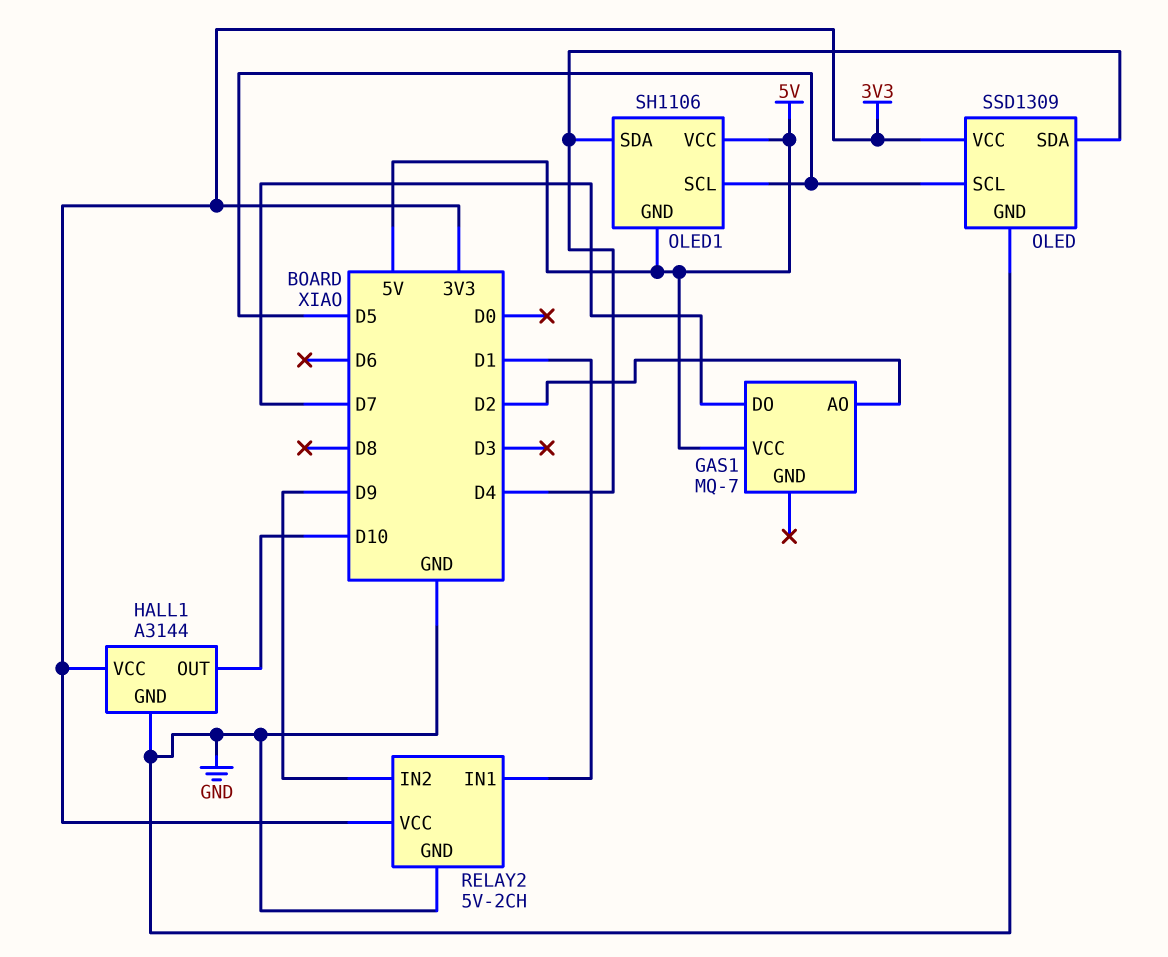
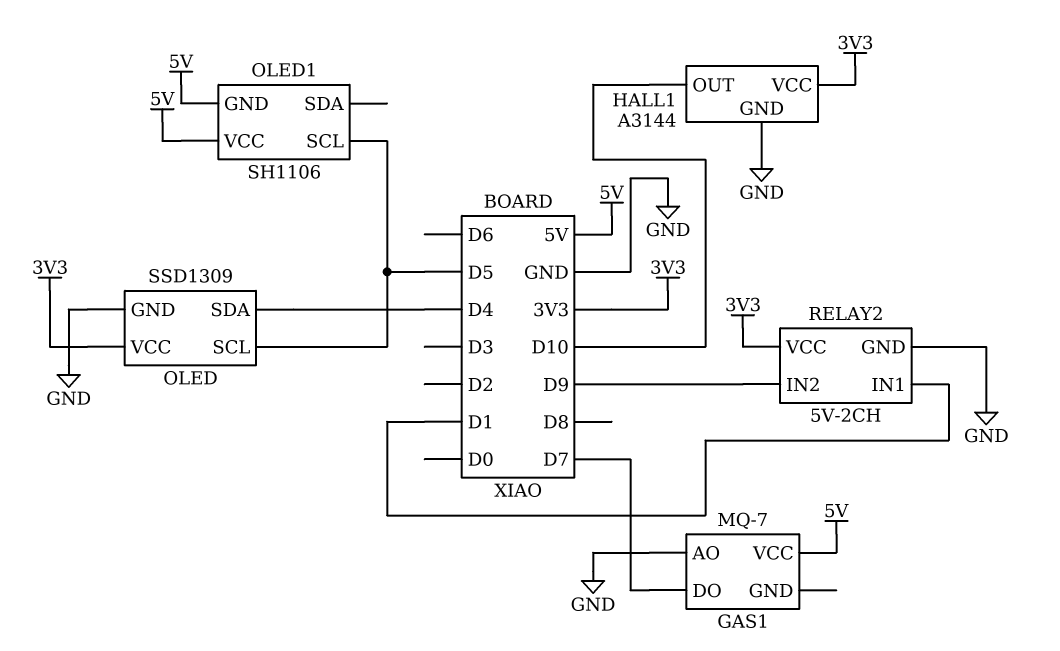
GAS1 pin AO: D2 -> GND
OLED1 pin SDA: D4 -> none

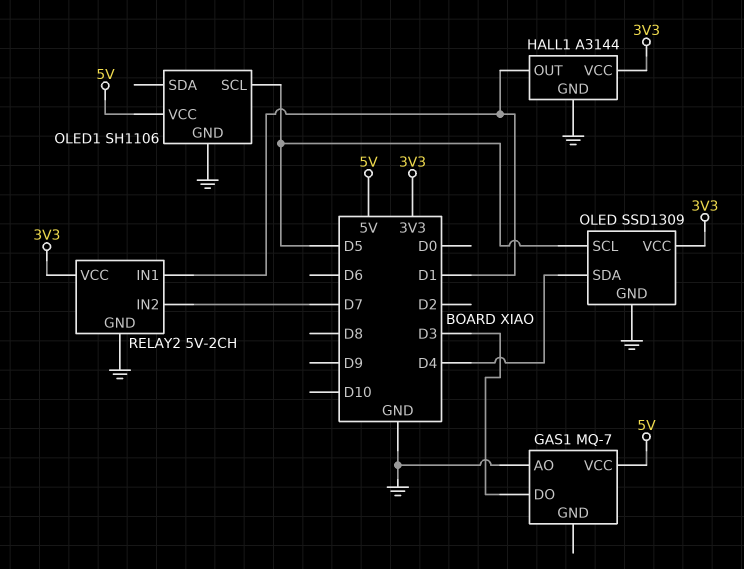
GAS1 pin DO: D7 -> D3
HALL1 pin OUT: D10 -> D1
OLED1 pin GND: 5V -> GND
RELAY2 pin IN2: D9 -> D7

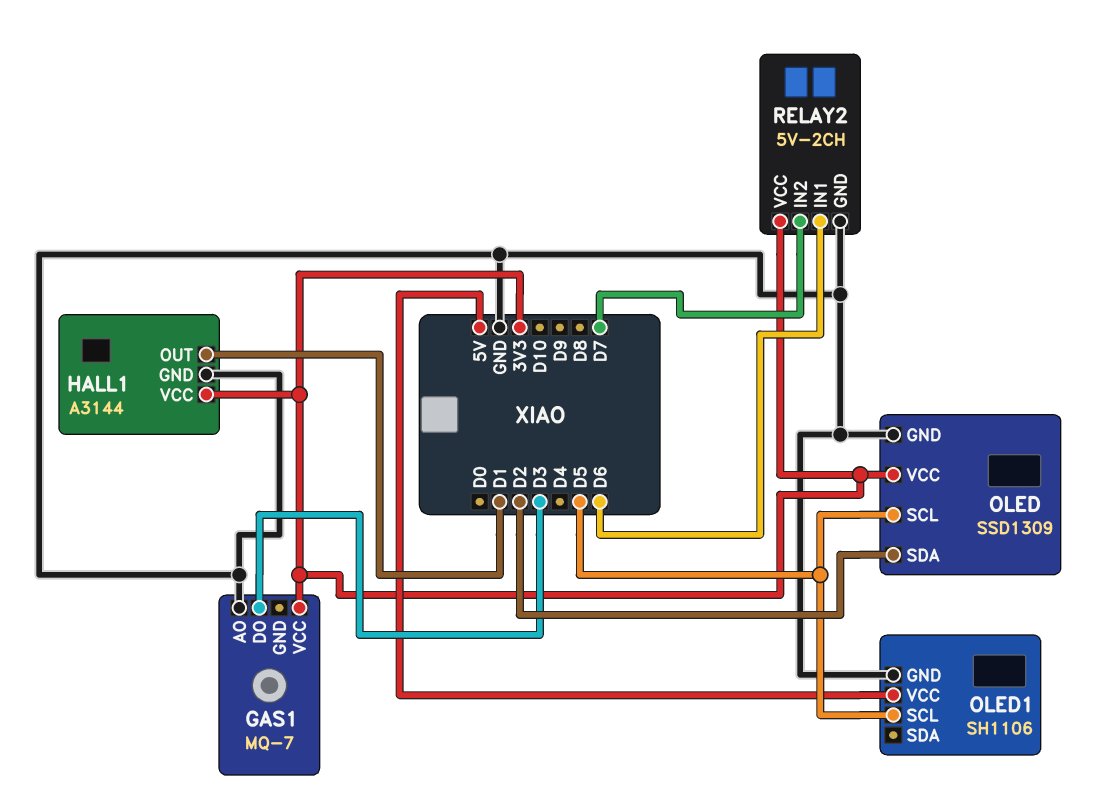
GAS1 pin VCC: 5V -> 3V3
OLED pin SDA: D4 -> D2
RELAY2 pin IN1: D1 -> D6

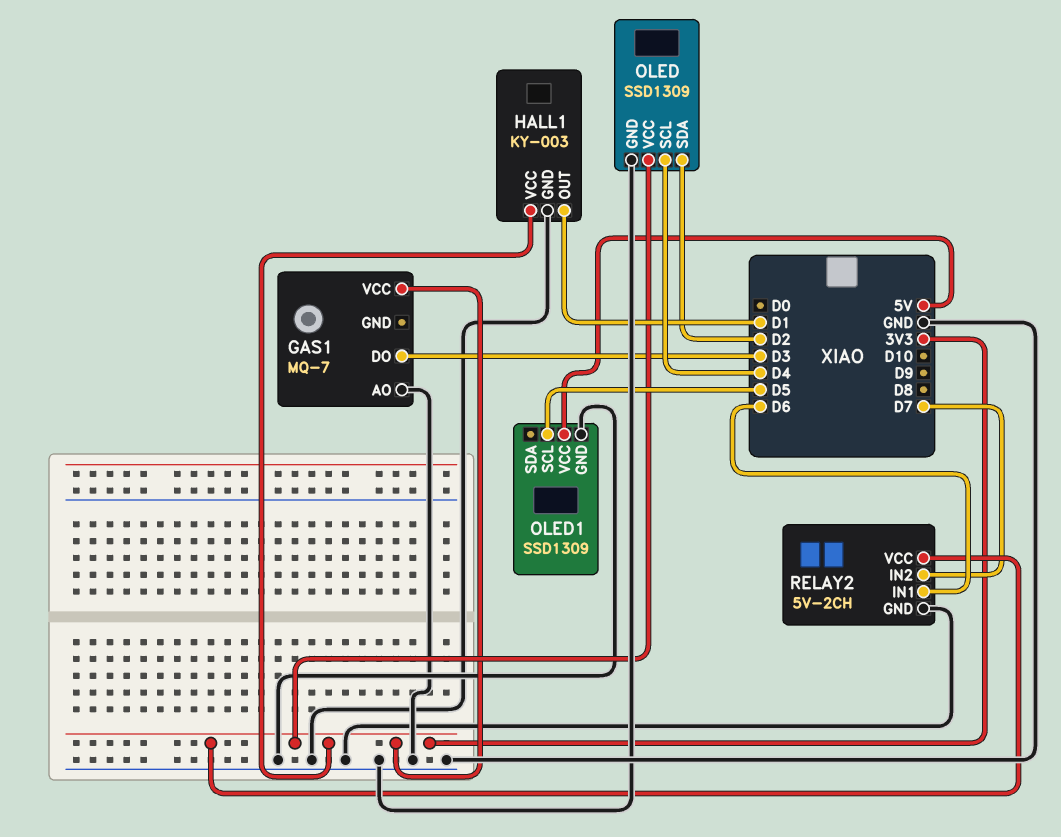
HALL1: A3144 -> KY-003
OLED pin SCL: D5 -> D4
OLED1: SH1106 -> SSD1309

